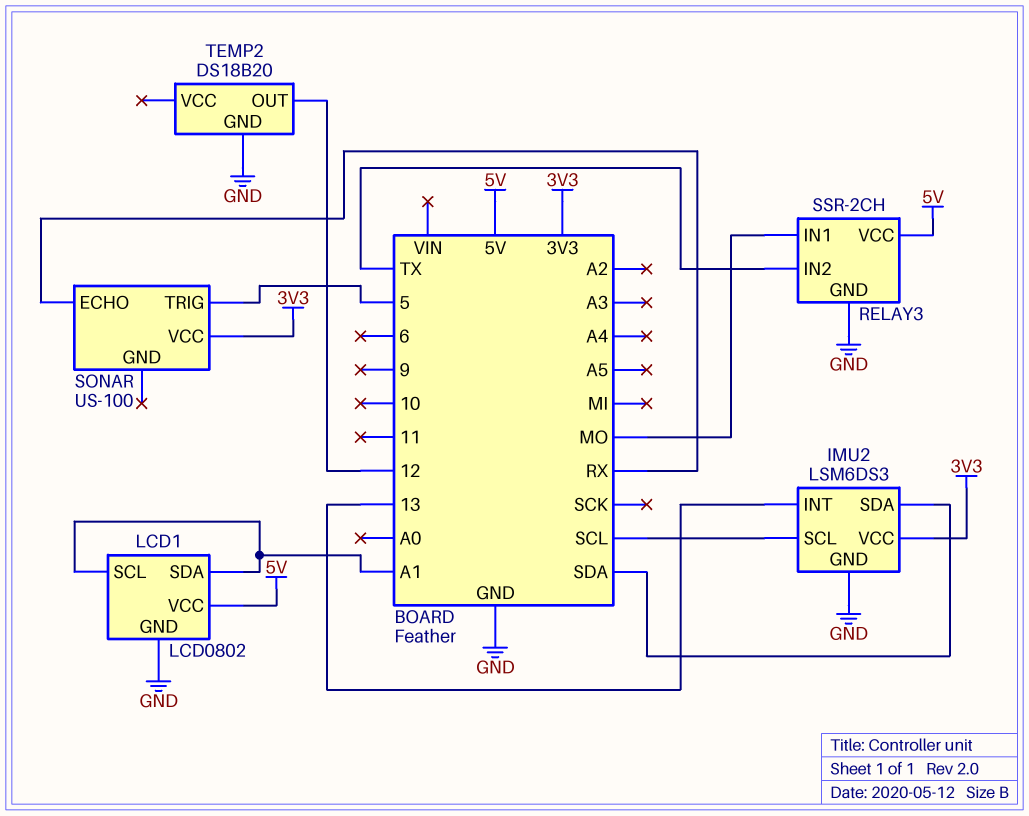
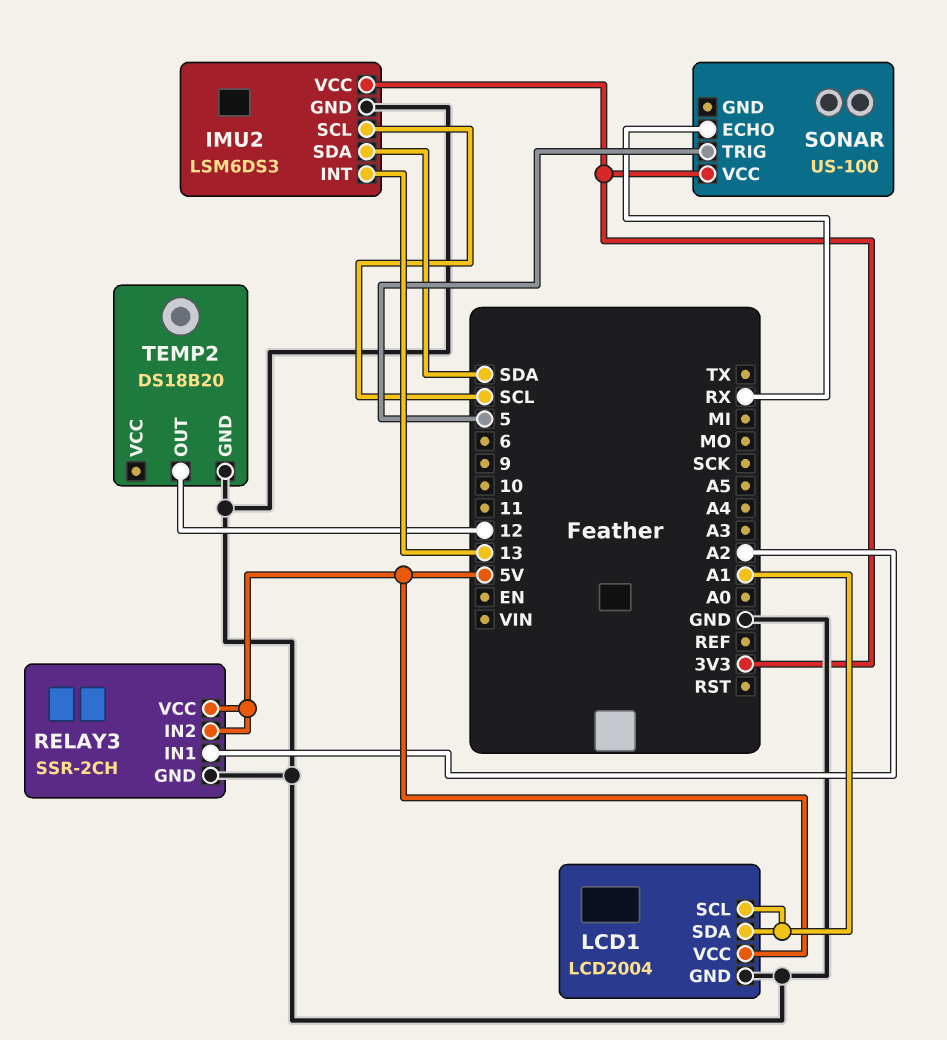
LCD1: LCD0802 -> LCD2004
RELAY3 pin IN1: MO -> A2
RELAY3 pin IN2: TX -> 5V

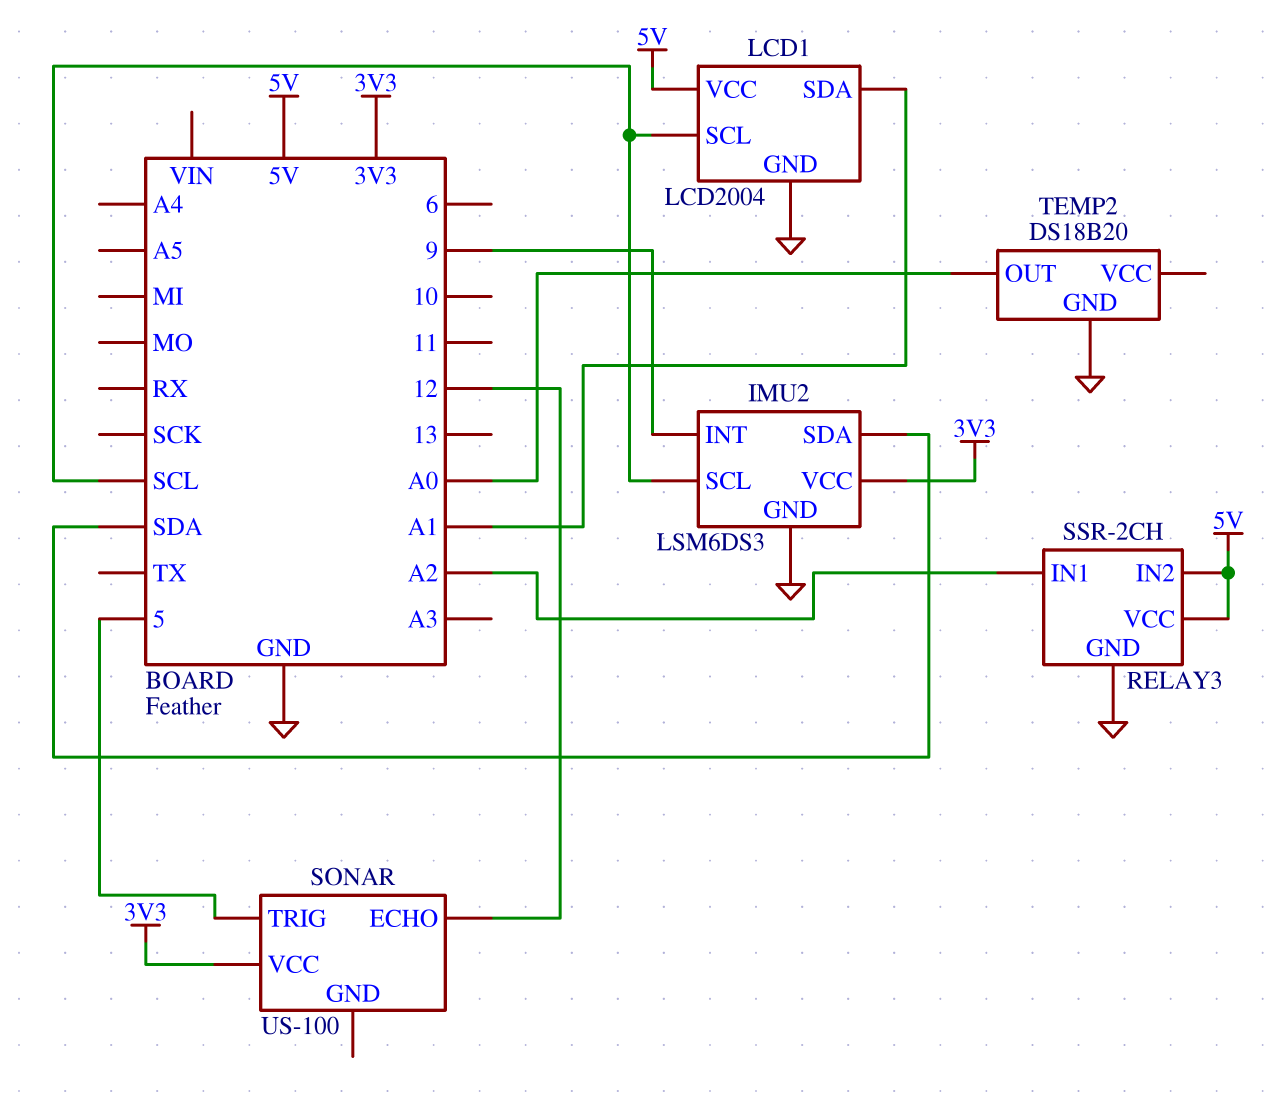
IMU2 pin INT: 13 -> 9
LCD1 pin SCL: A1 -> SCL
SONAR pin ECHO: RX -> 12
TEMP2 pin OUT: 12 -> A0

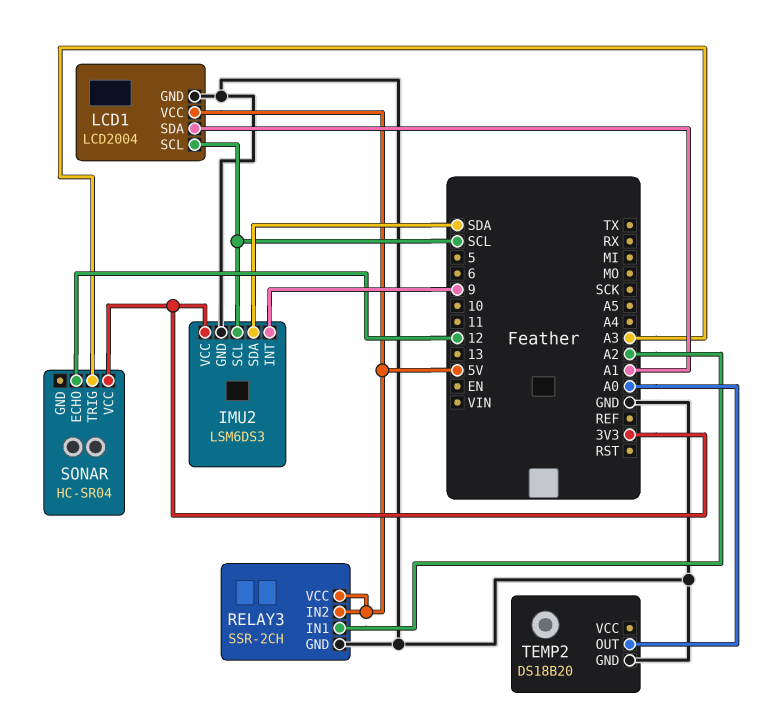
SONAR: US-100 -> HC-SR04
SONAR pin TRIG: 5 -> A3

